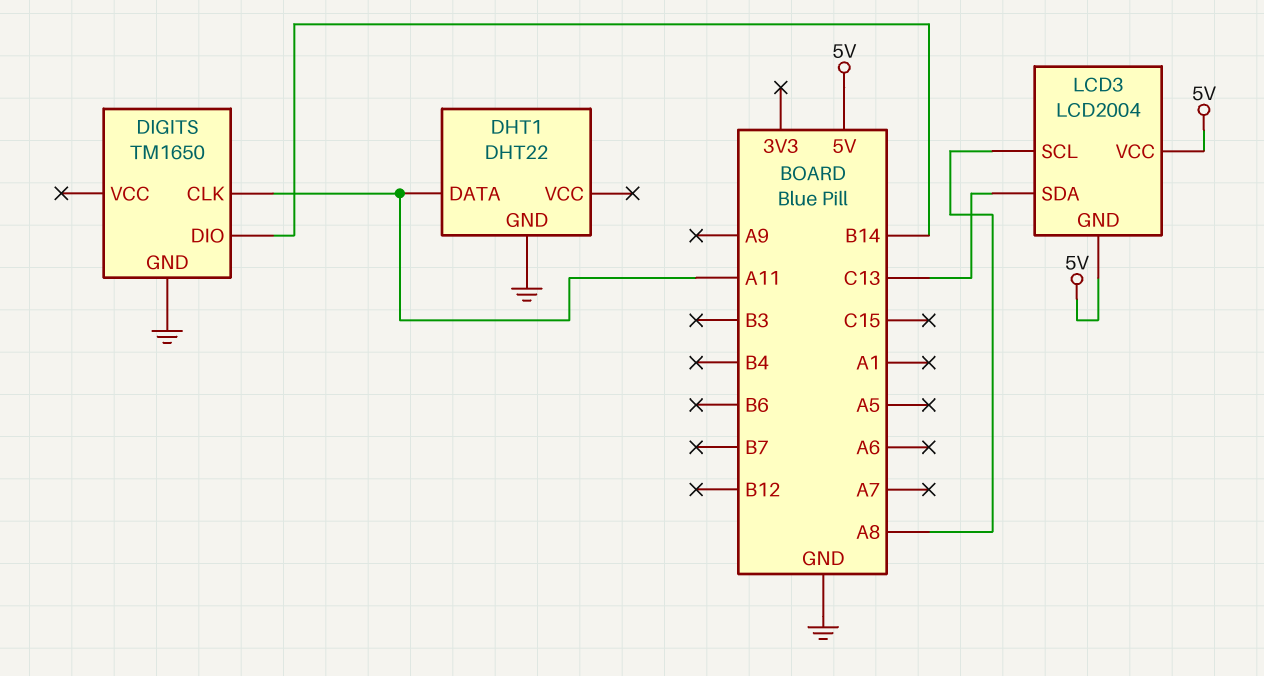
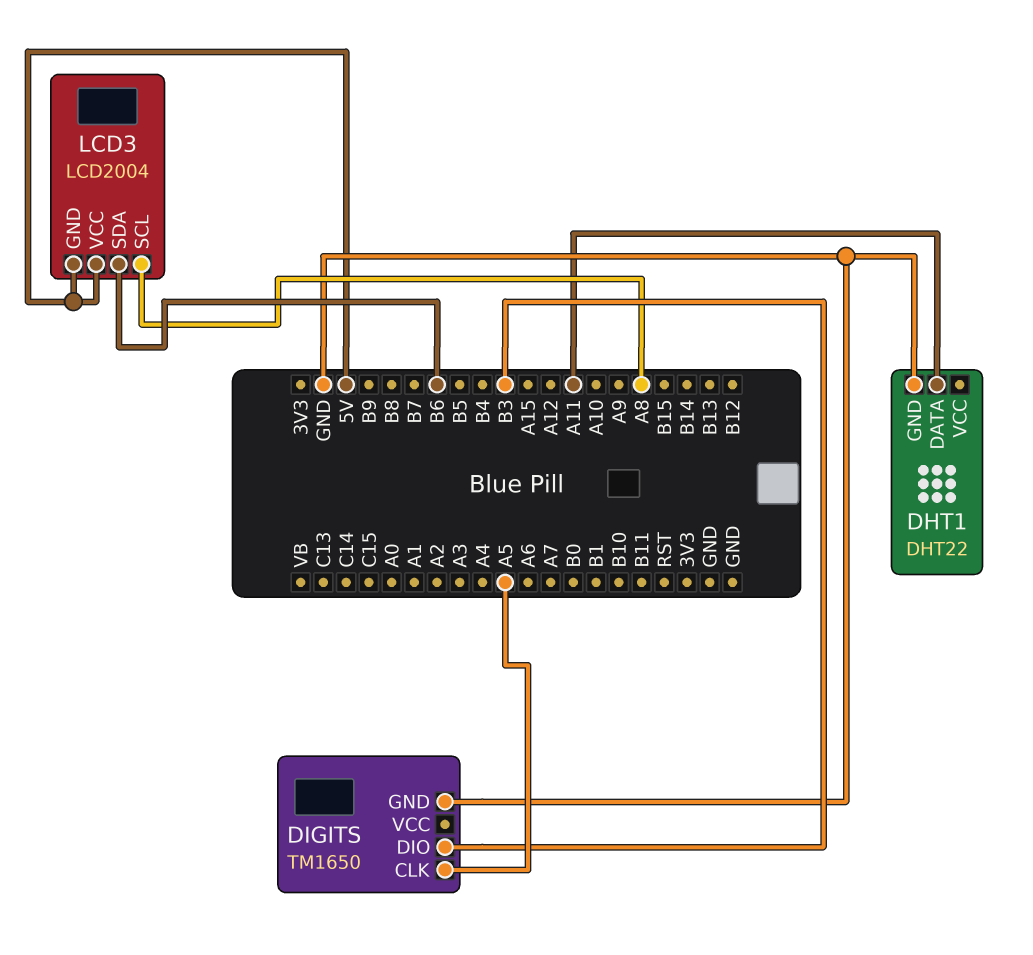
DIGITS pin CLK: A11 -> A5
DIGITS pin DIO: B14 -> B3
LCD3 pin SDA: C13 -> B6

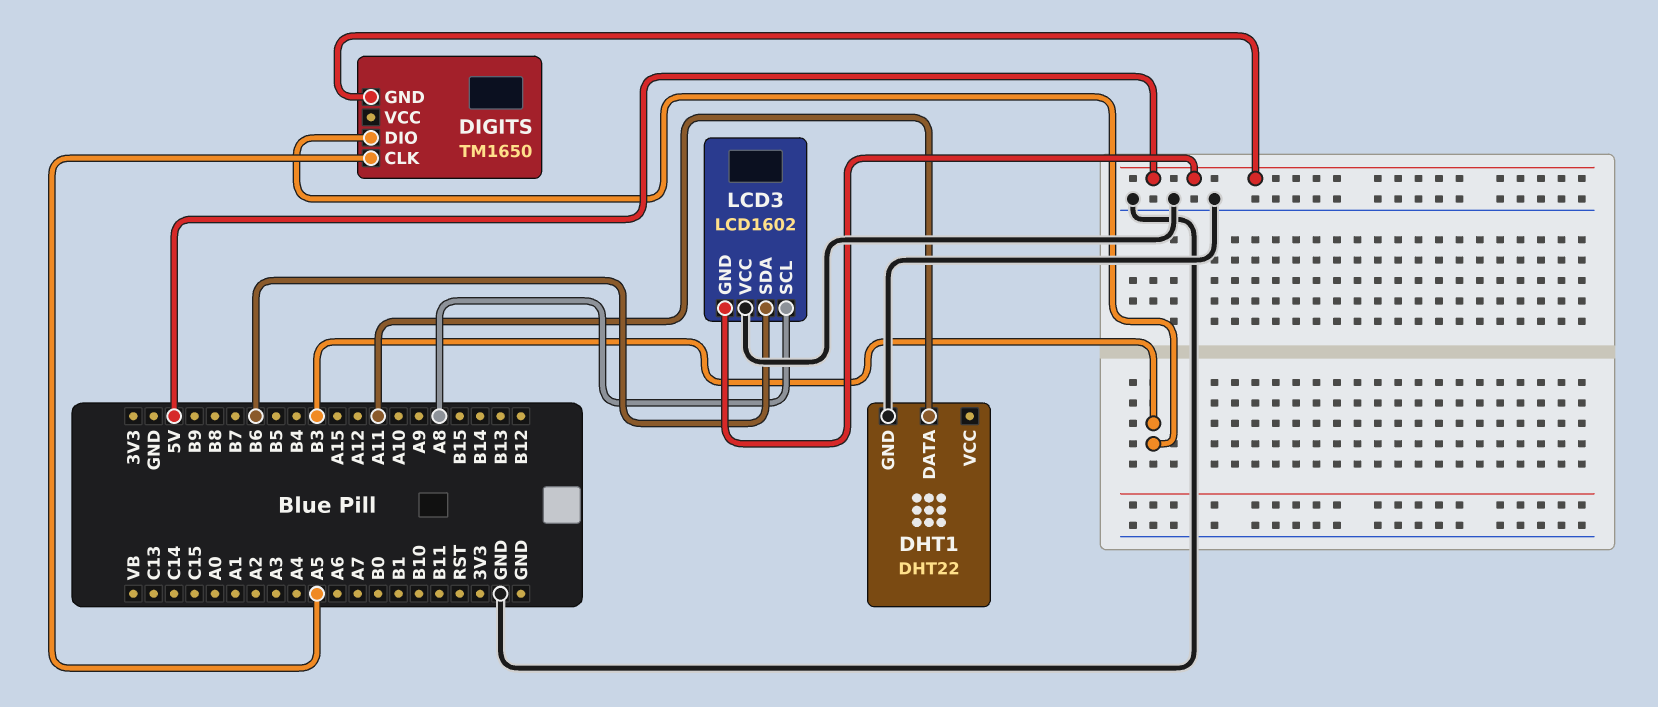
DIGITS pin GND: GND -> 5V
LCD3: LCD2004 -> LCD1602
LCD3 pin VCC: 5V -> GND

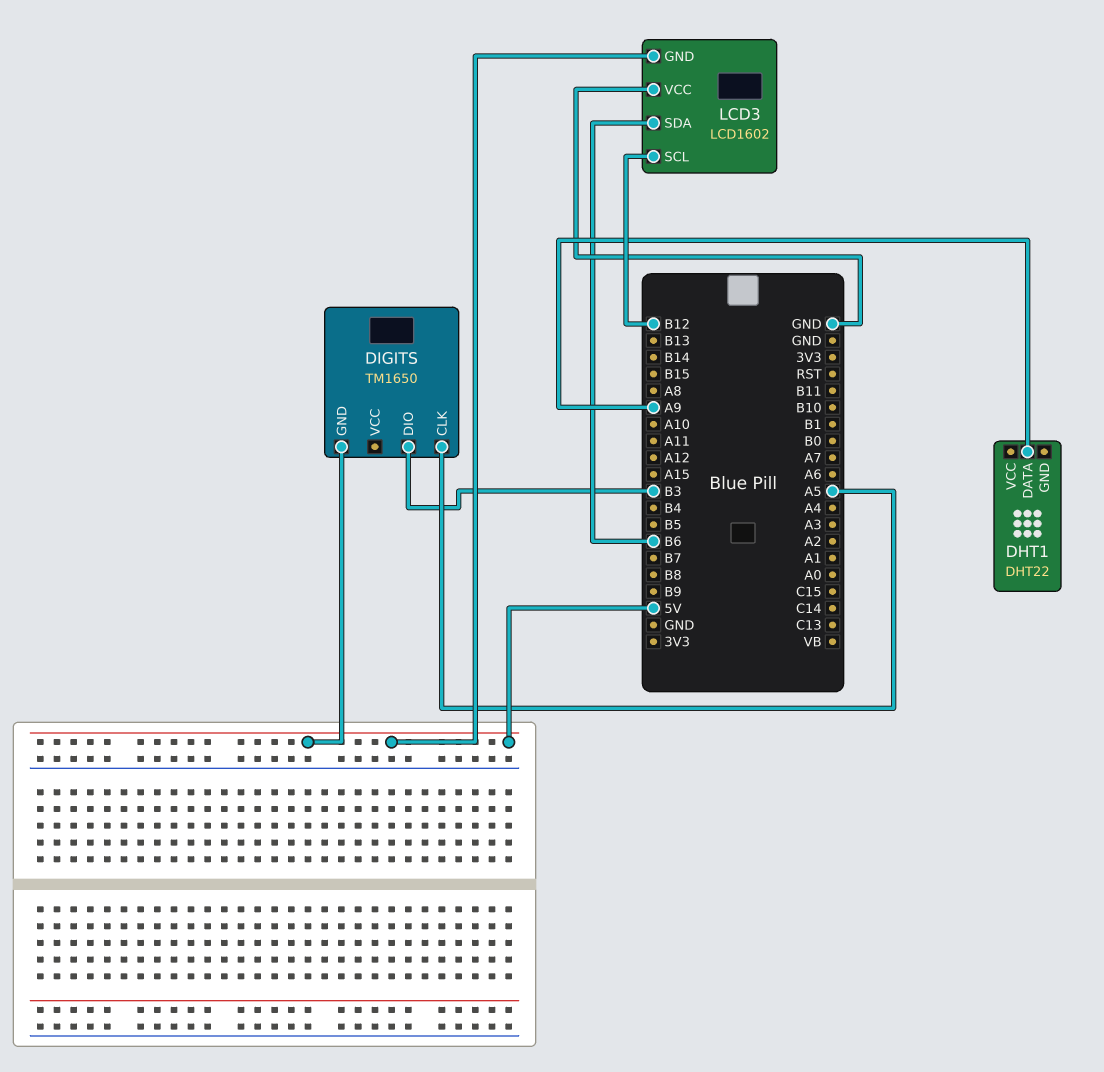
DHT1 pin DATA: A11 -> A9
DHT1 pin GND: GND -> none
LCD3 pin SCL: A8 -> B12

